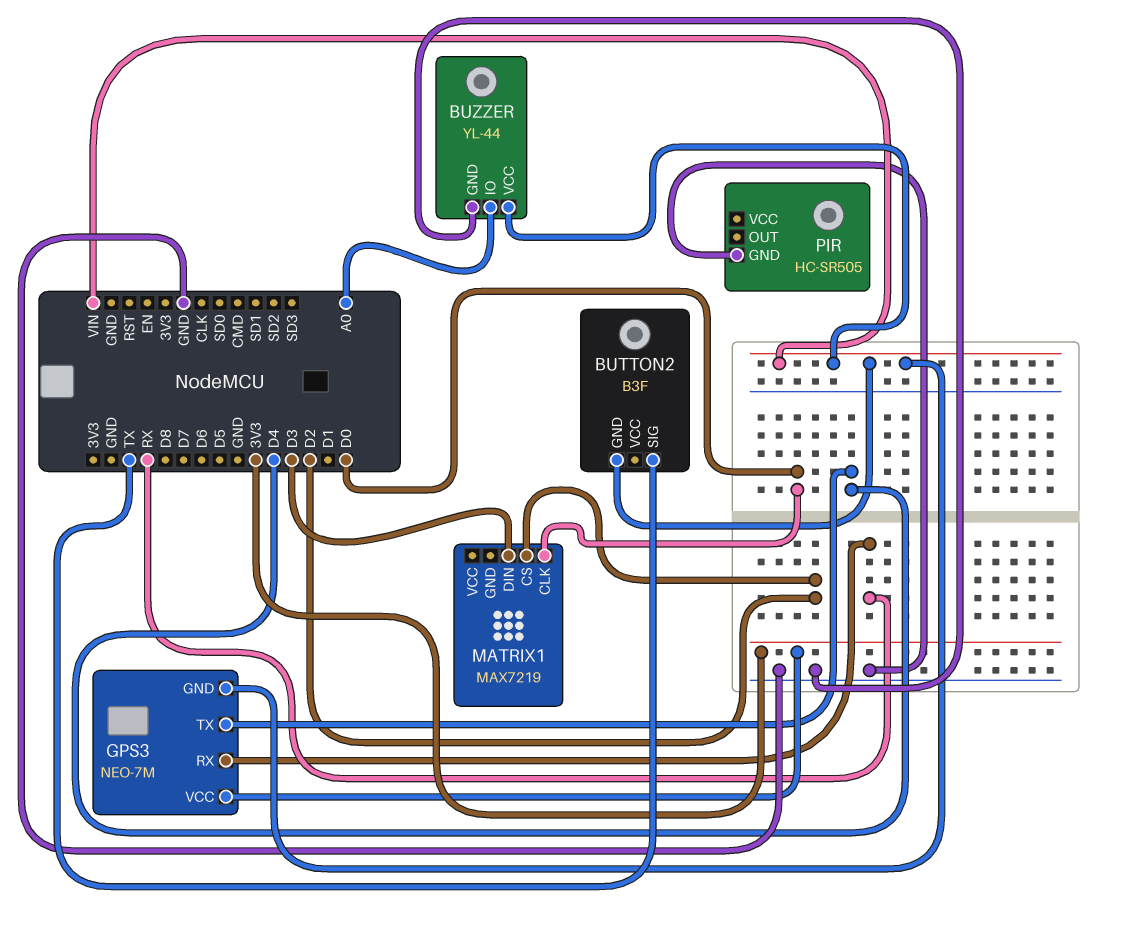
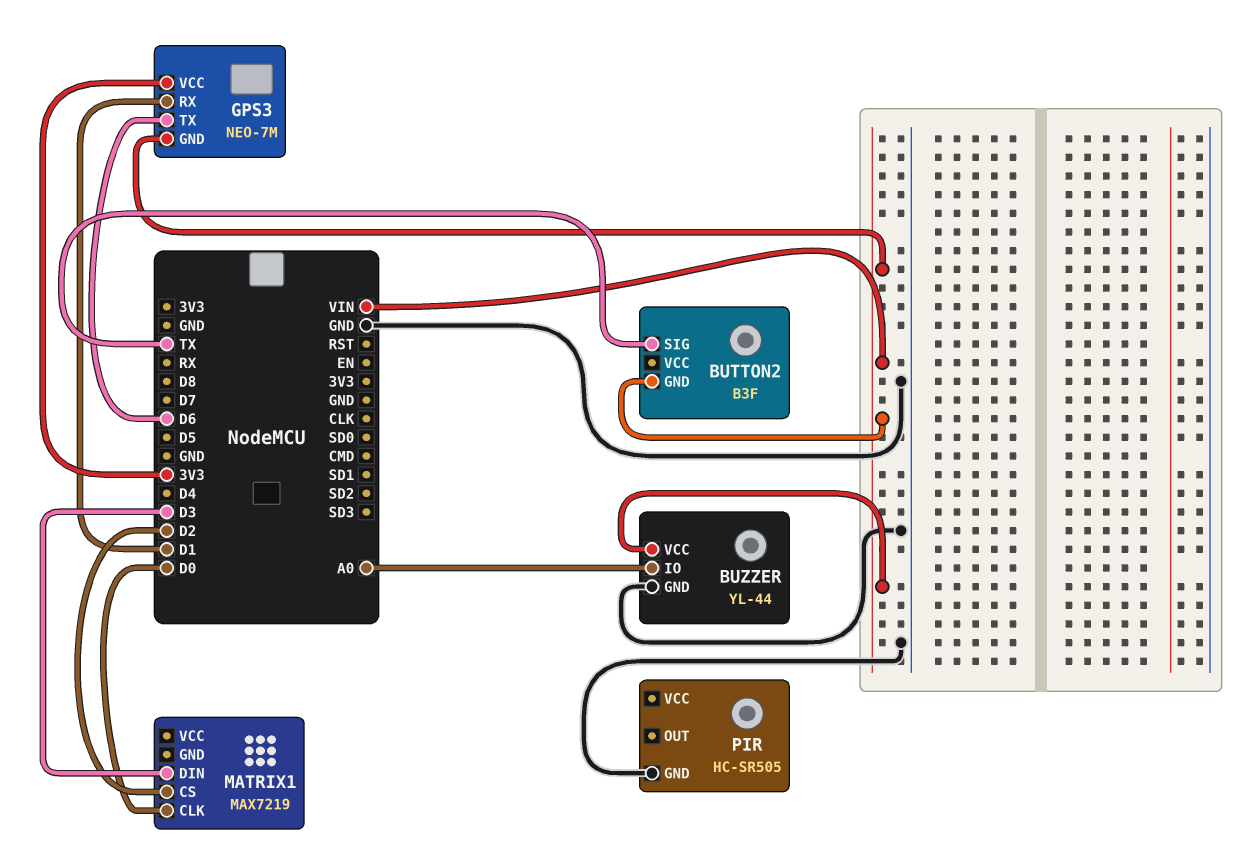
GPS3 pin RX: RX -> D1
GPS3 pin TX: D4 -> D6

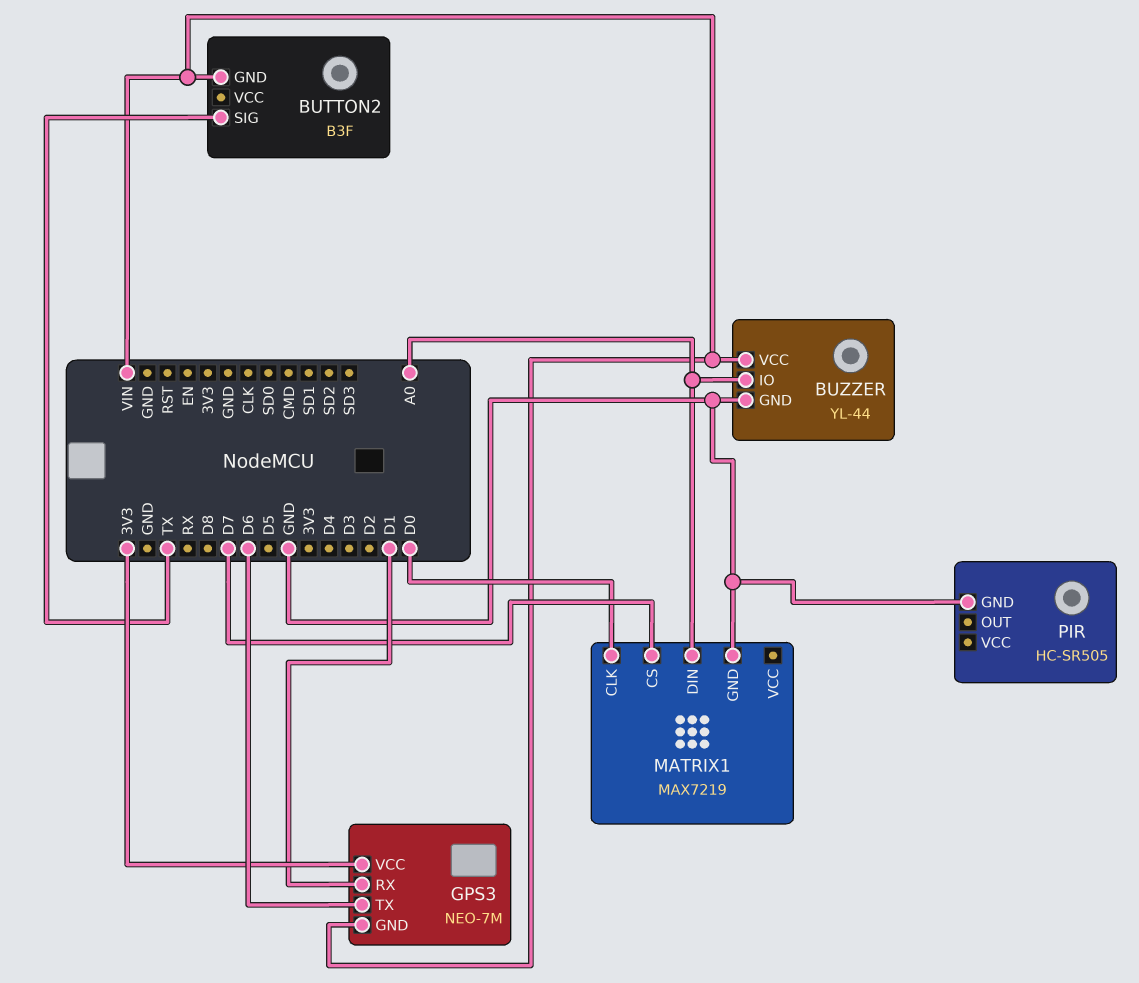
MATRIX1 pin CS: D2 -> D7
MATRIX1 pin DIN: D3 -> A0
MATRIX1 pin GND: none -> GND

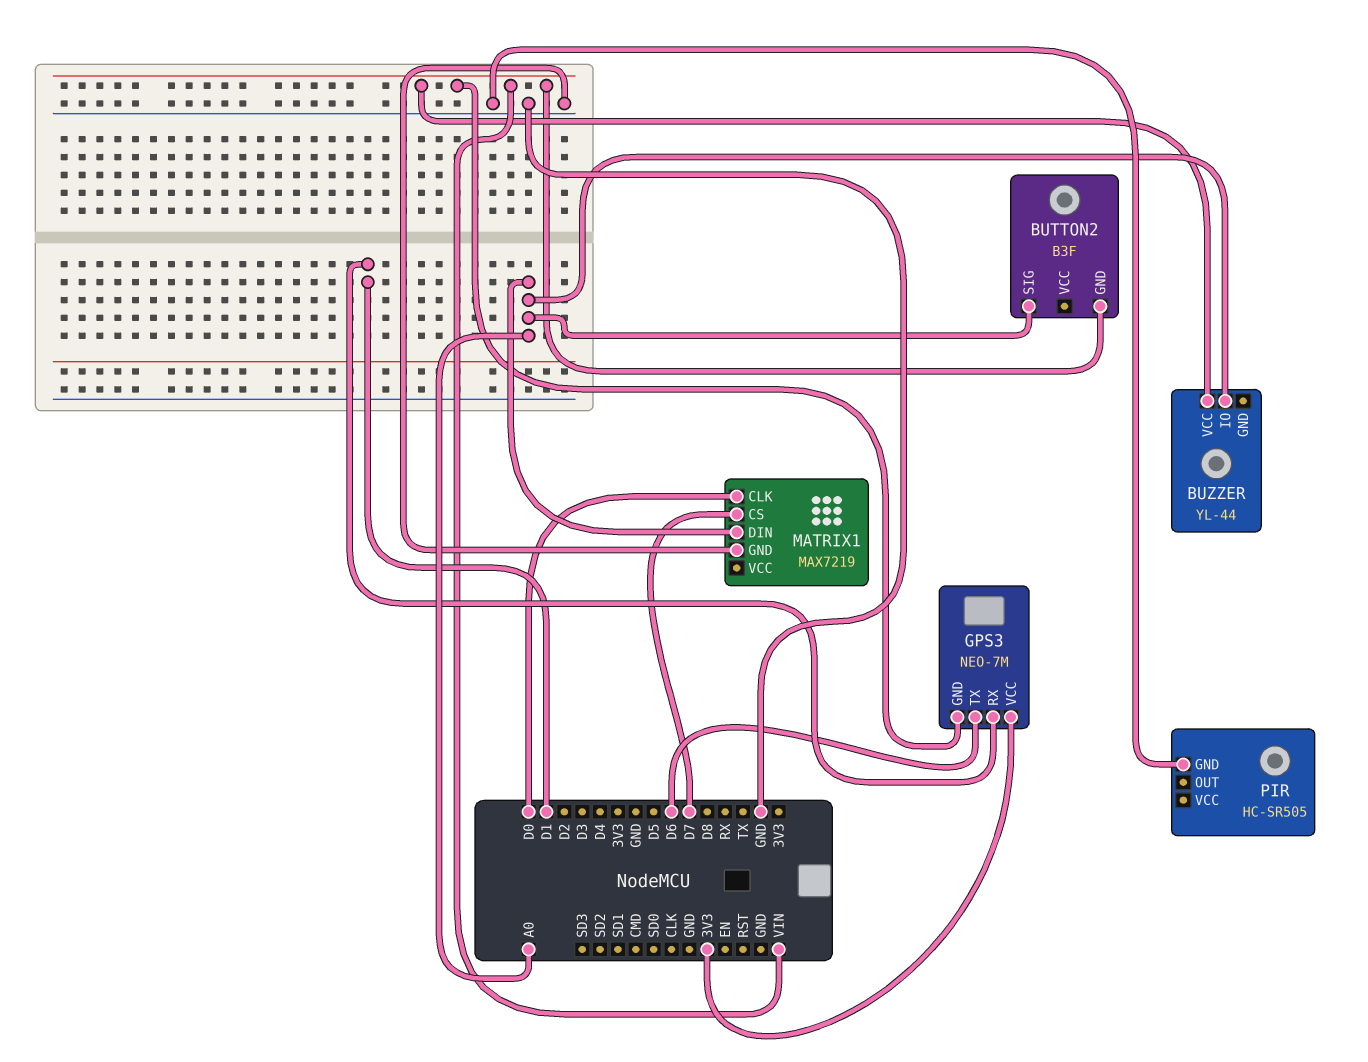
BUTTON2 pin SIG: TX -> A0
BUZZER pin GND: GND -> none

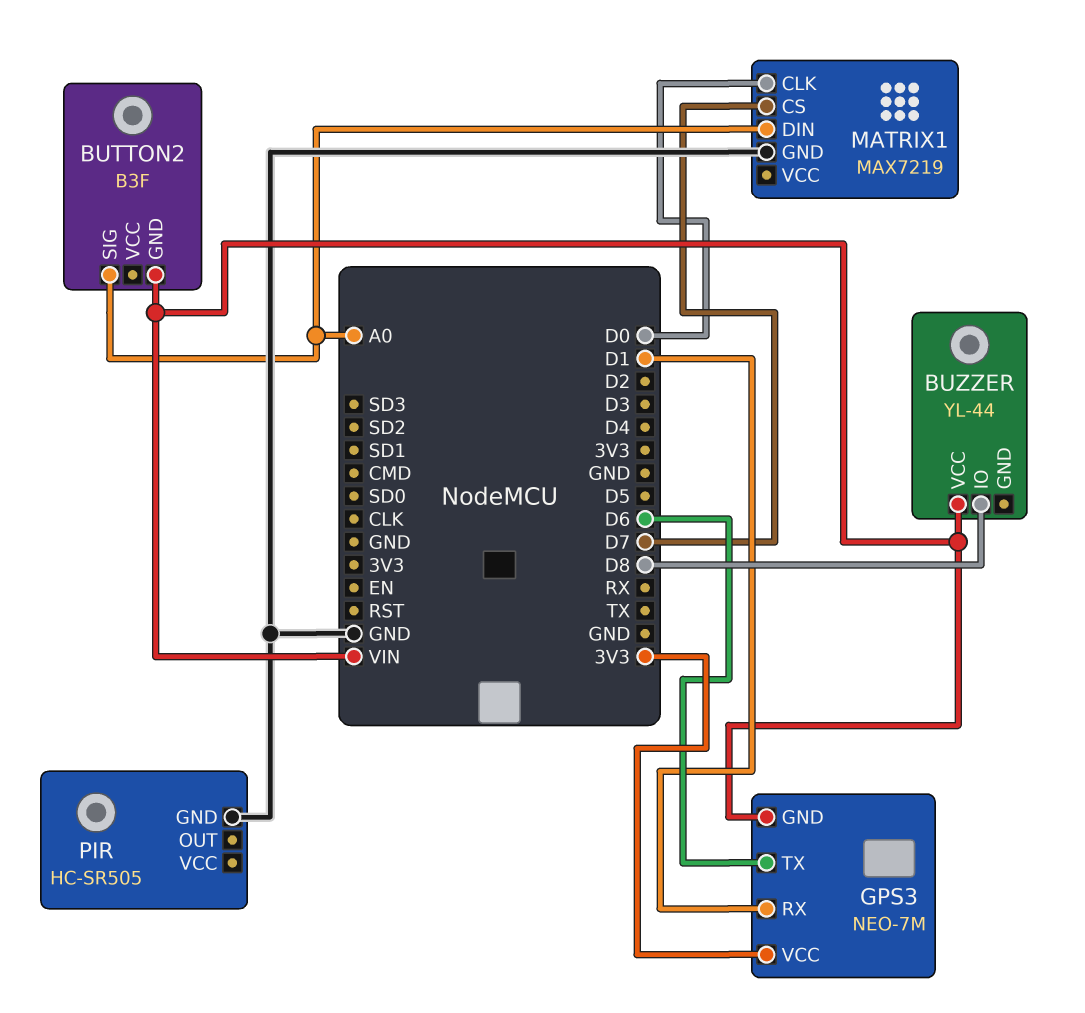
BUZZER pin IO: A0 -> D8

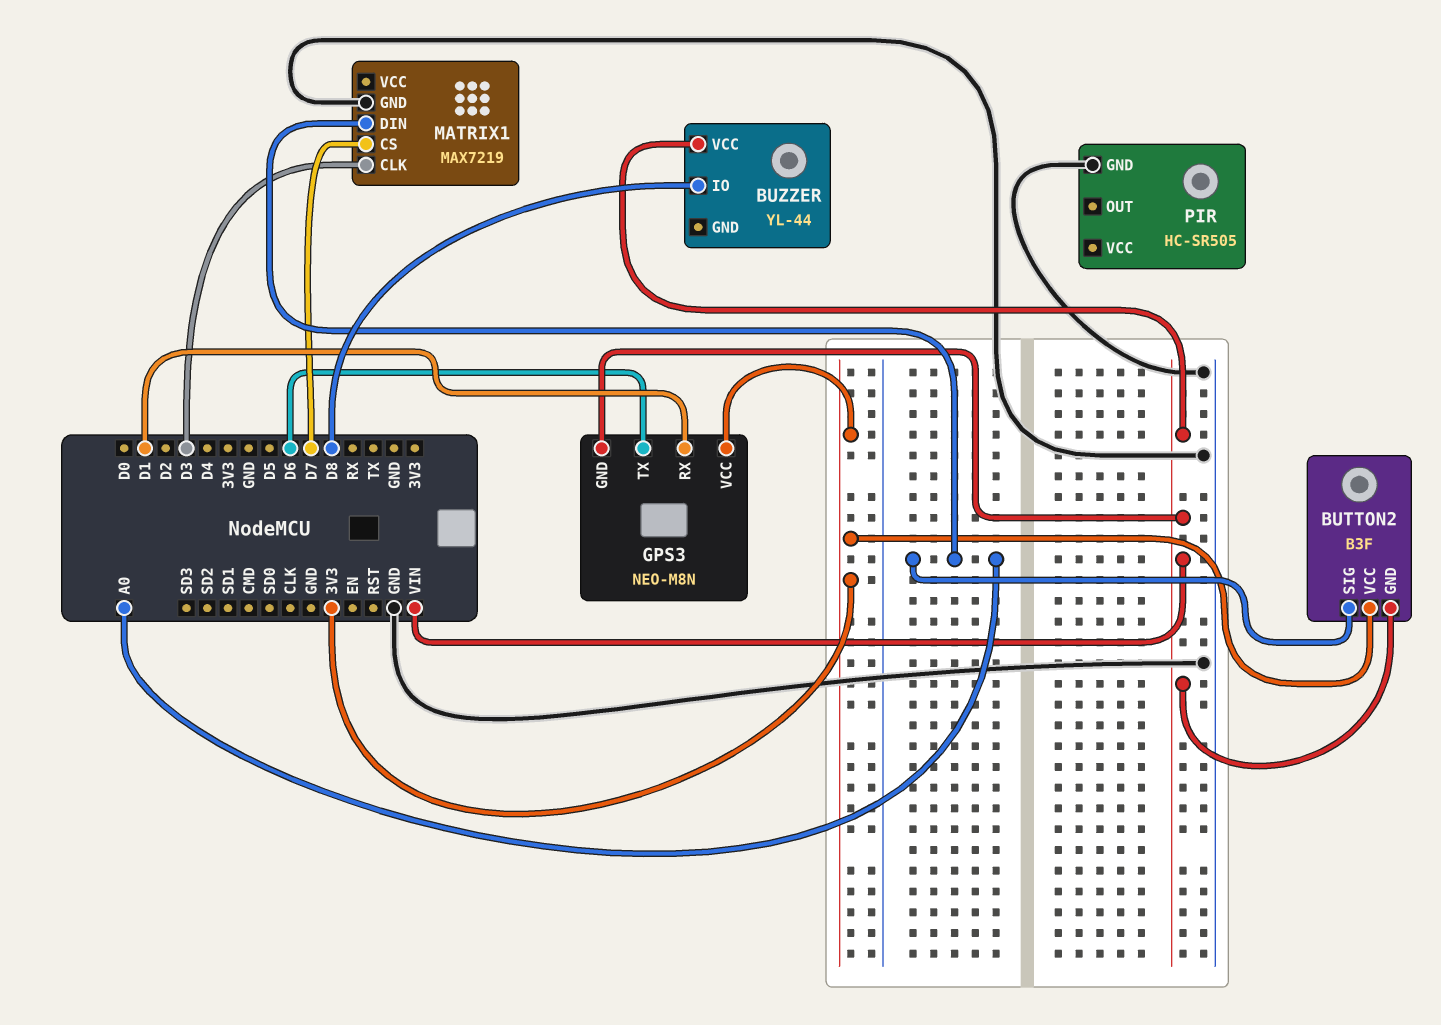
BUTTON2 pin VCC: none -> 3V3
GPS3: NEO-7M -> NEO-M8N
MATRIX1 pin CLK: D0 -> D3

